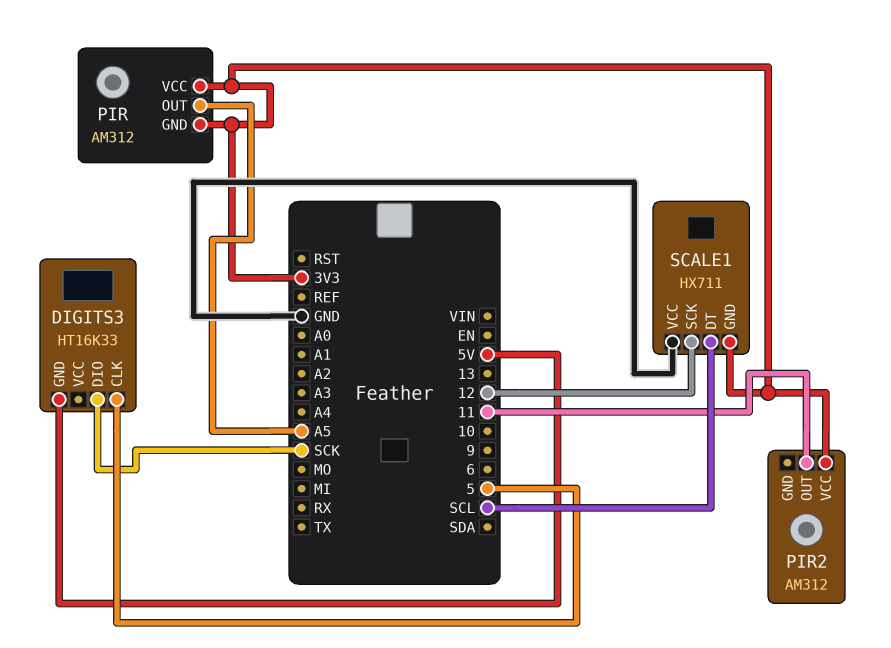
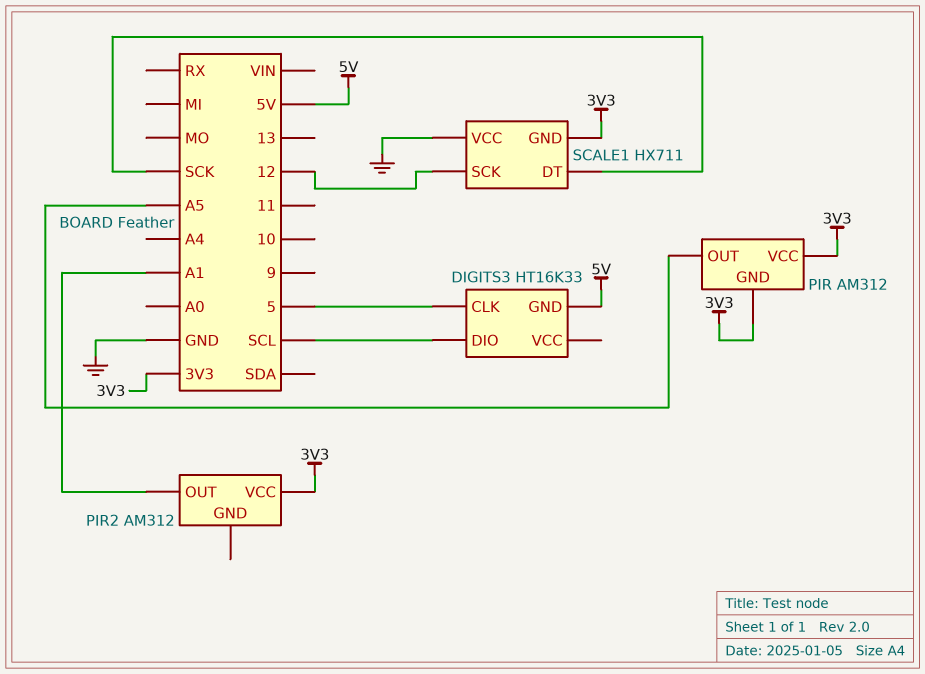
DIGITS3 pin DIO: SCK -> SCL
PIR2 pin OUT: 11 -> A1
SCALE1 pin DT: SCL -> SCK

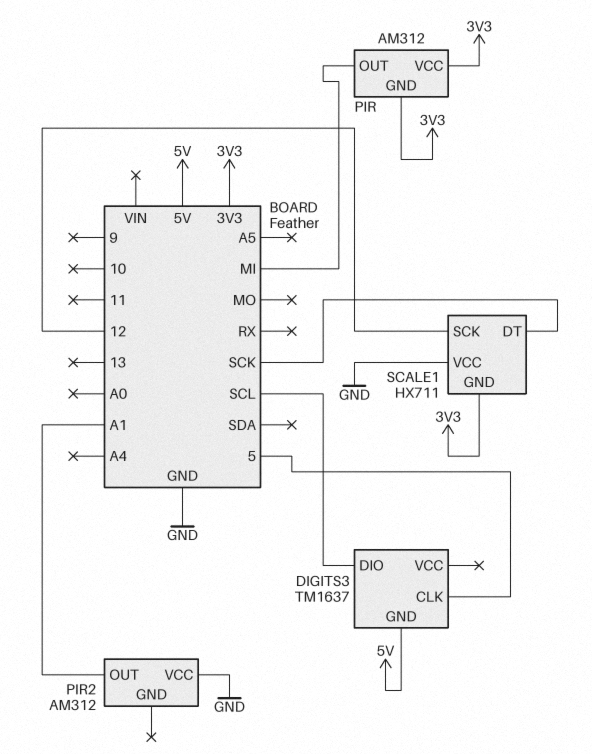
DIGITS3: HT16K33 -> TM1637
PIR pin OUT: A5 -> MI
PIR2 pin VCC: 3V3 -> GND

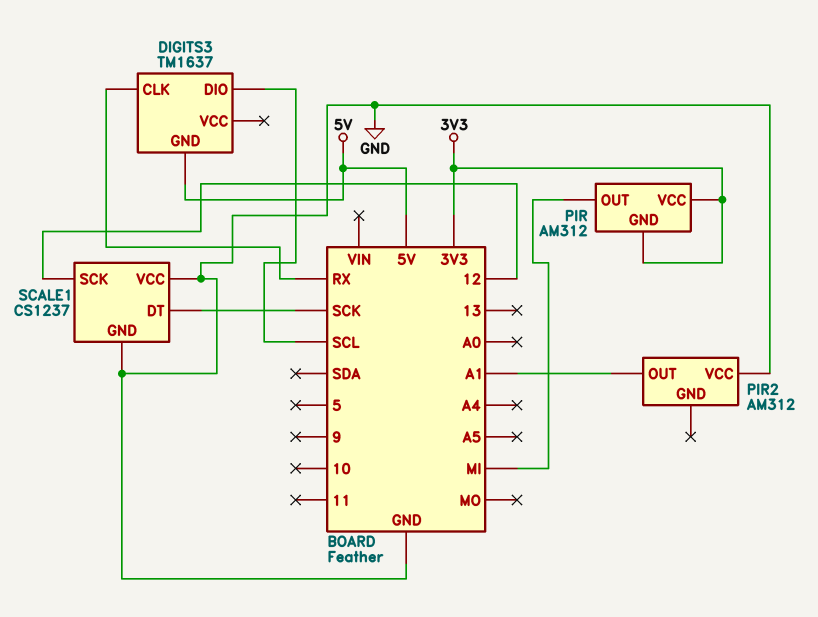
DIGITS3 pin CLK: 5 -> RX
SCALE1: HX711 -> CS1237
SCALE1 pin GND: 3V3 -> GND

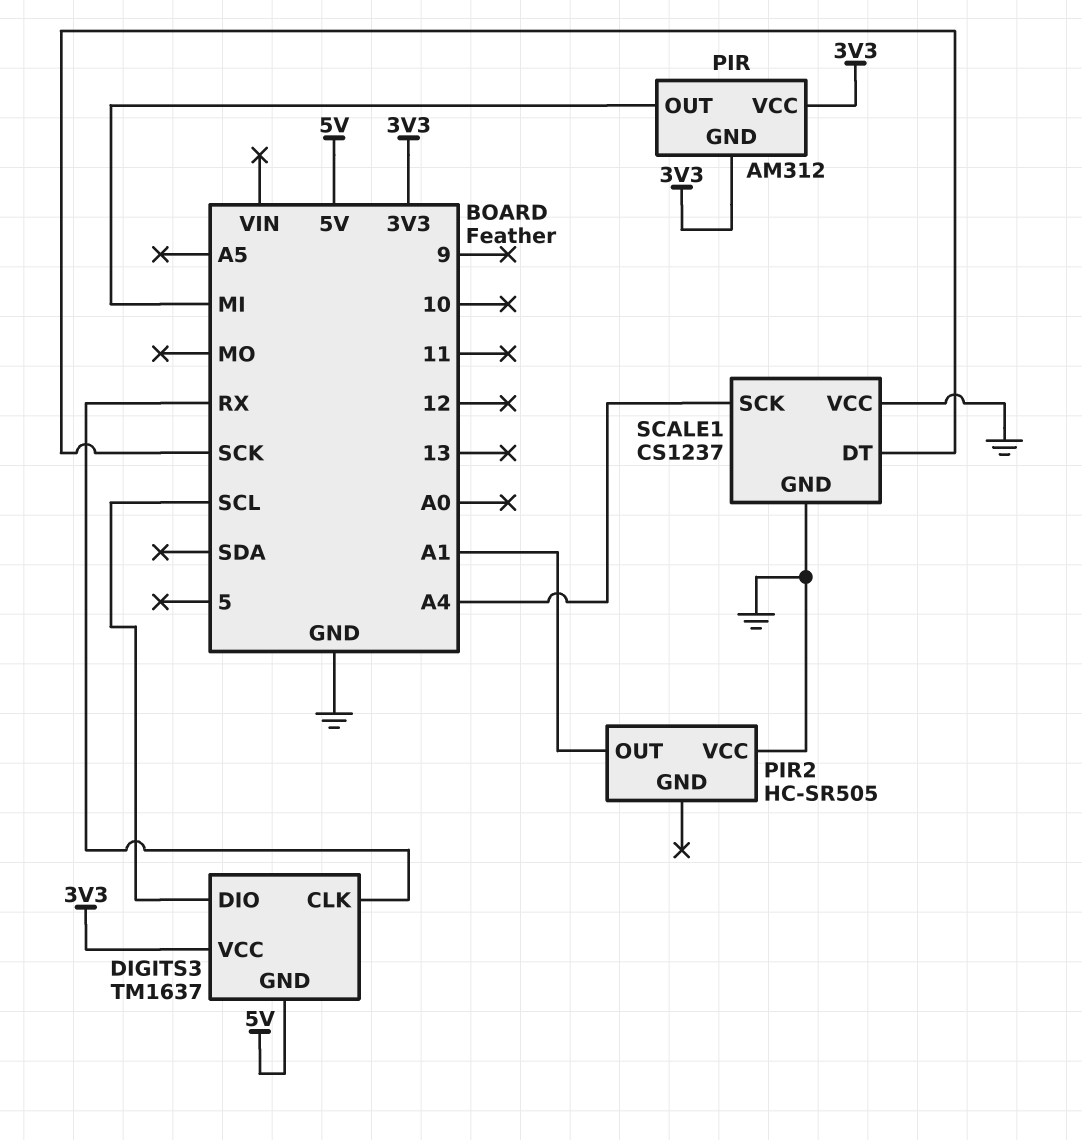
DIGITS3 pin VCC: none -> 3V3
PIR2: AM312 -> HC-SR505
SCALE1 pin SCK: 12 -> A4

